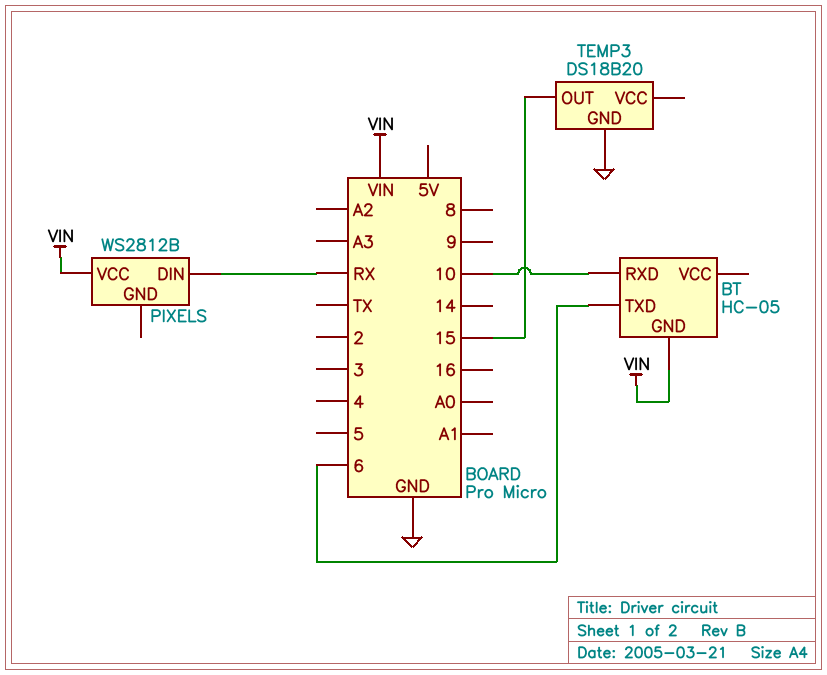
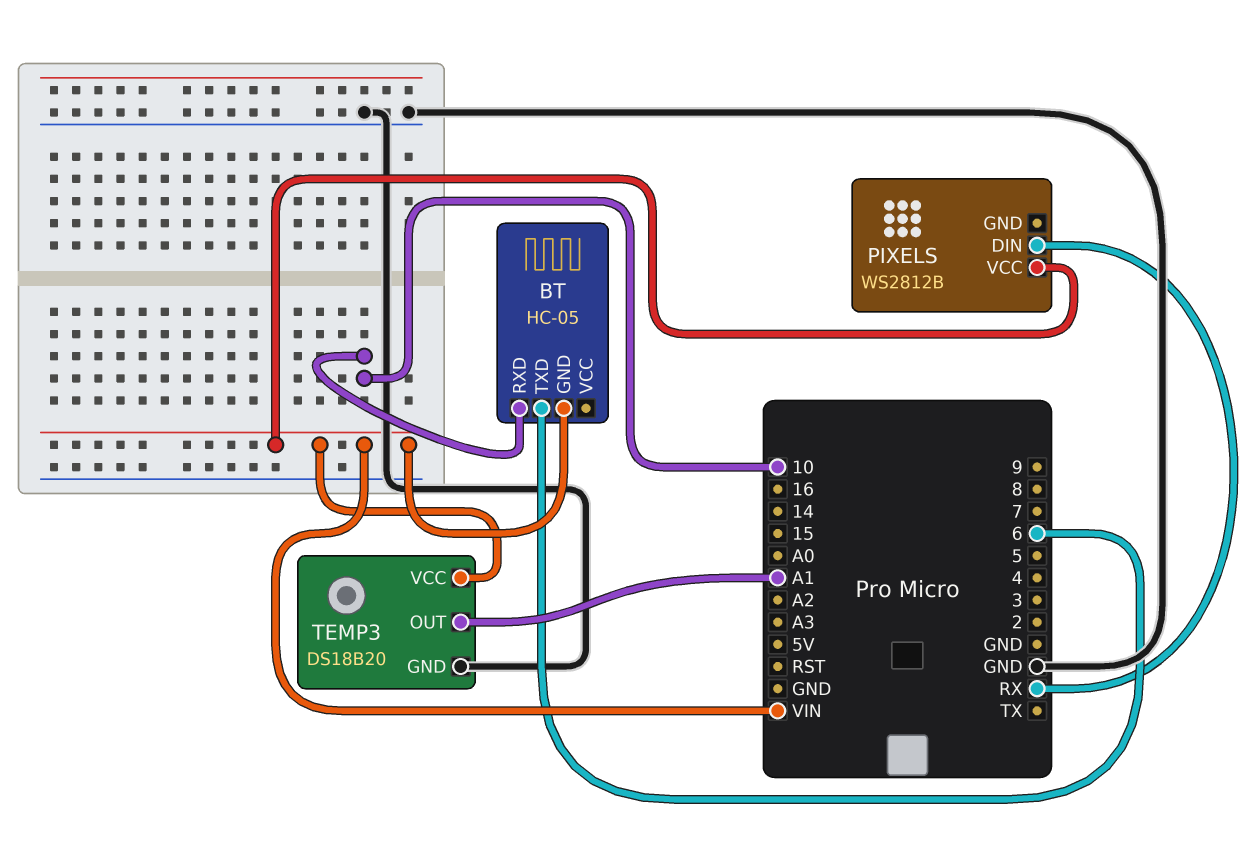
TEMP3 pin OUT: 15 -> A1
TEMP3 pin VCC: none -> VIN

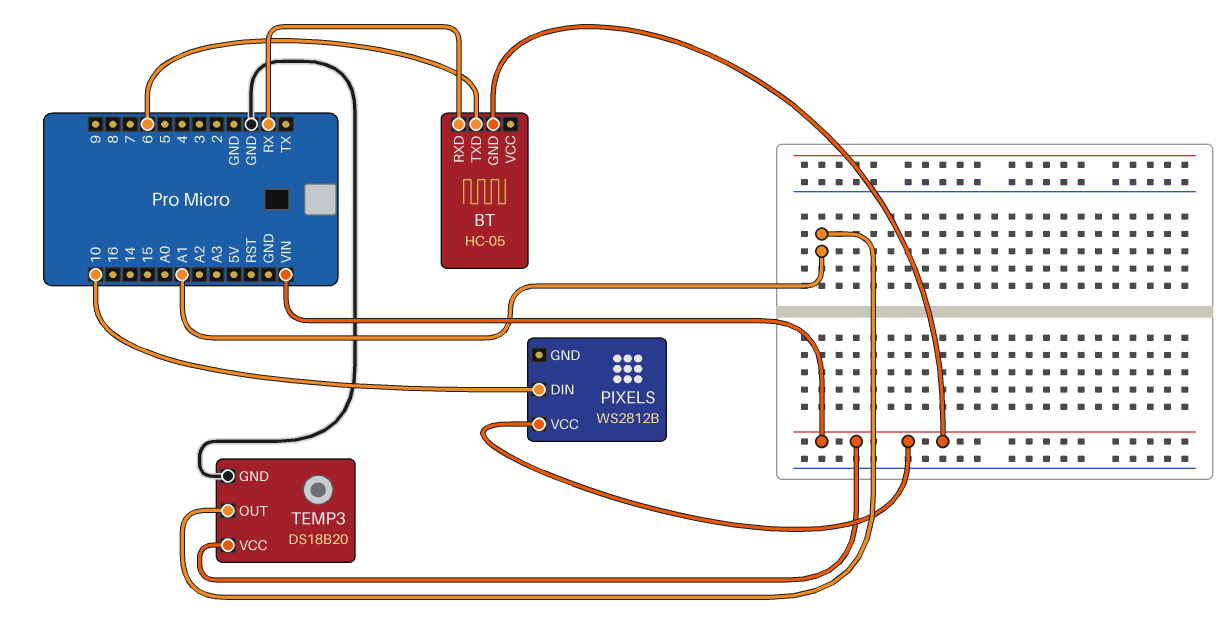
BT pin RXD: 10 -> RX
PIXELS pin DIN: RX -> 10

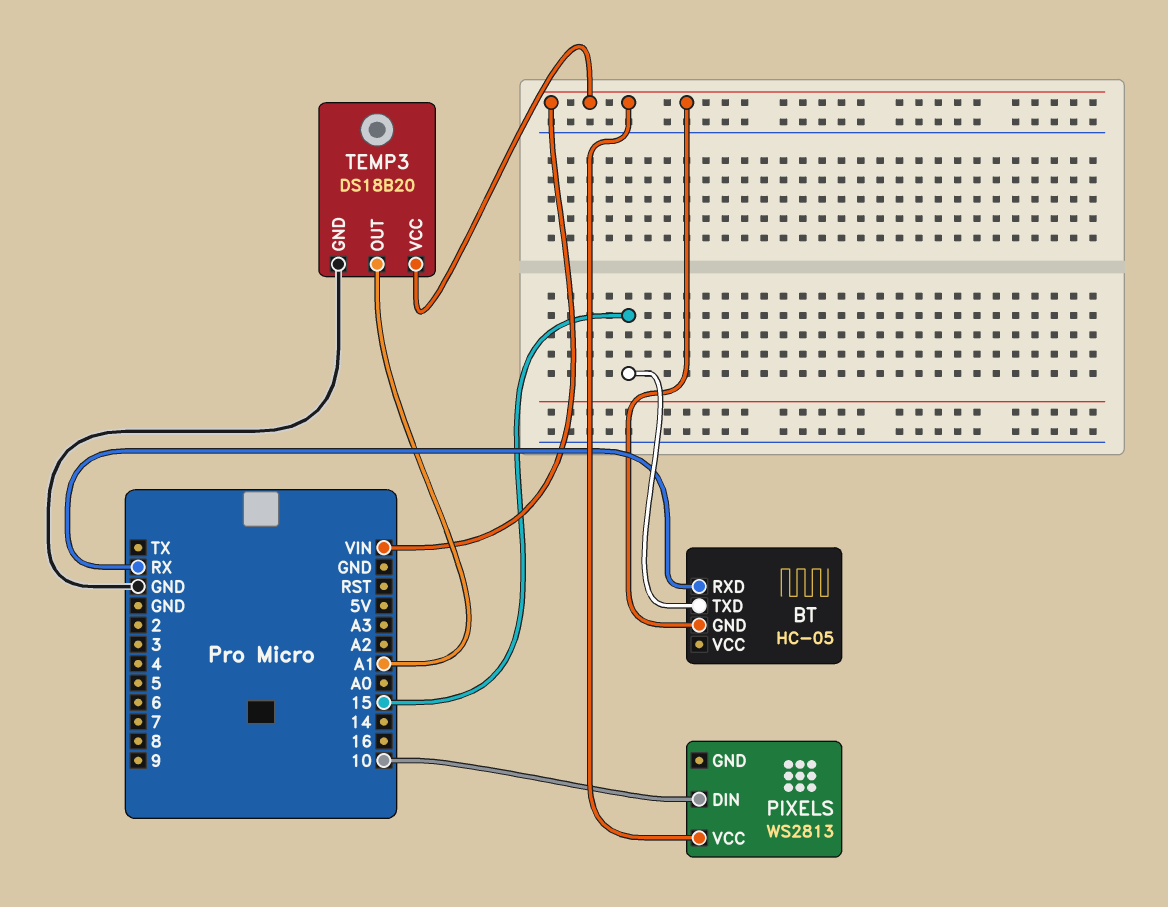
BT pin TXD: 6 -> 15
PIXELS: WS2812B -> WS2813

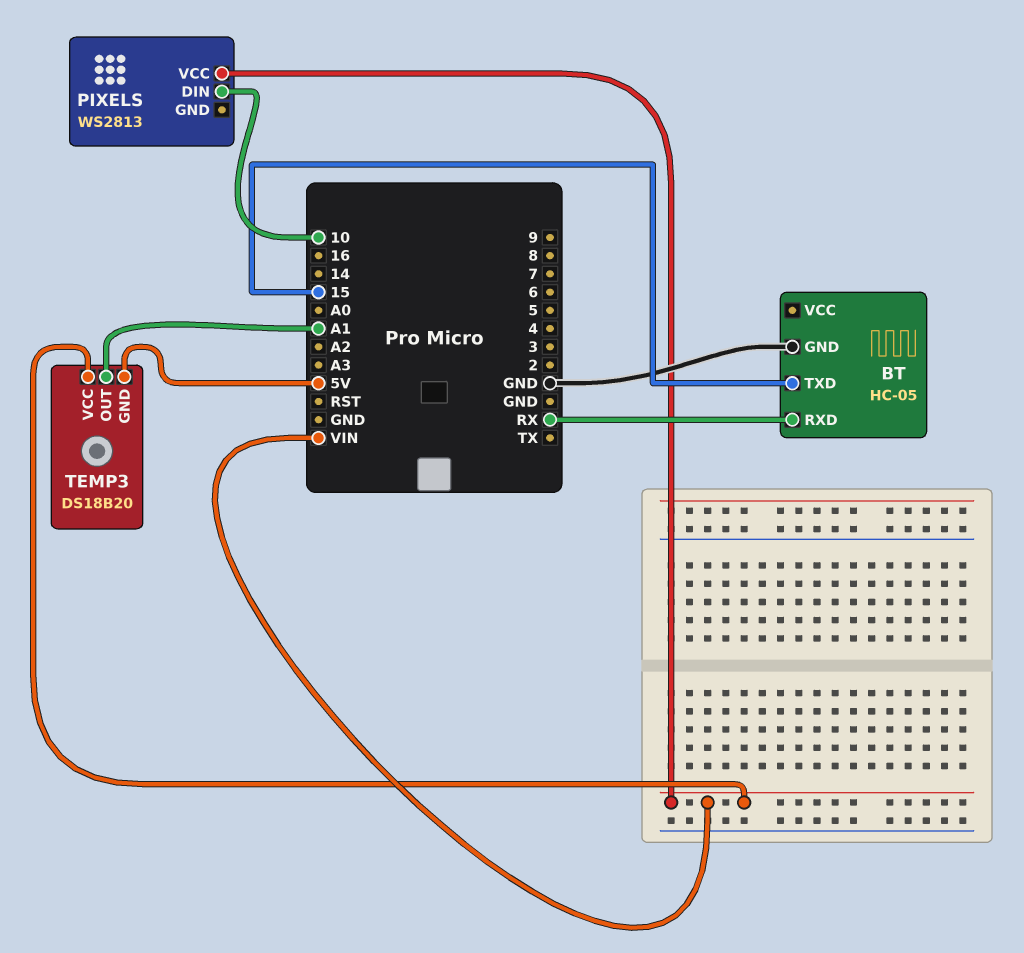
BT pin GND: VIN -> GND
TEMP3 pin GND: GND -> 5V

